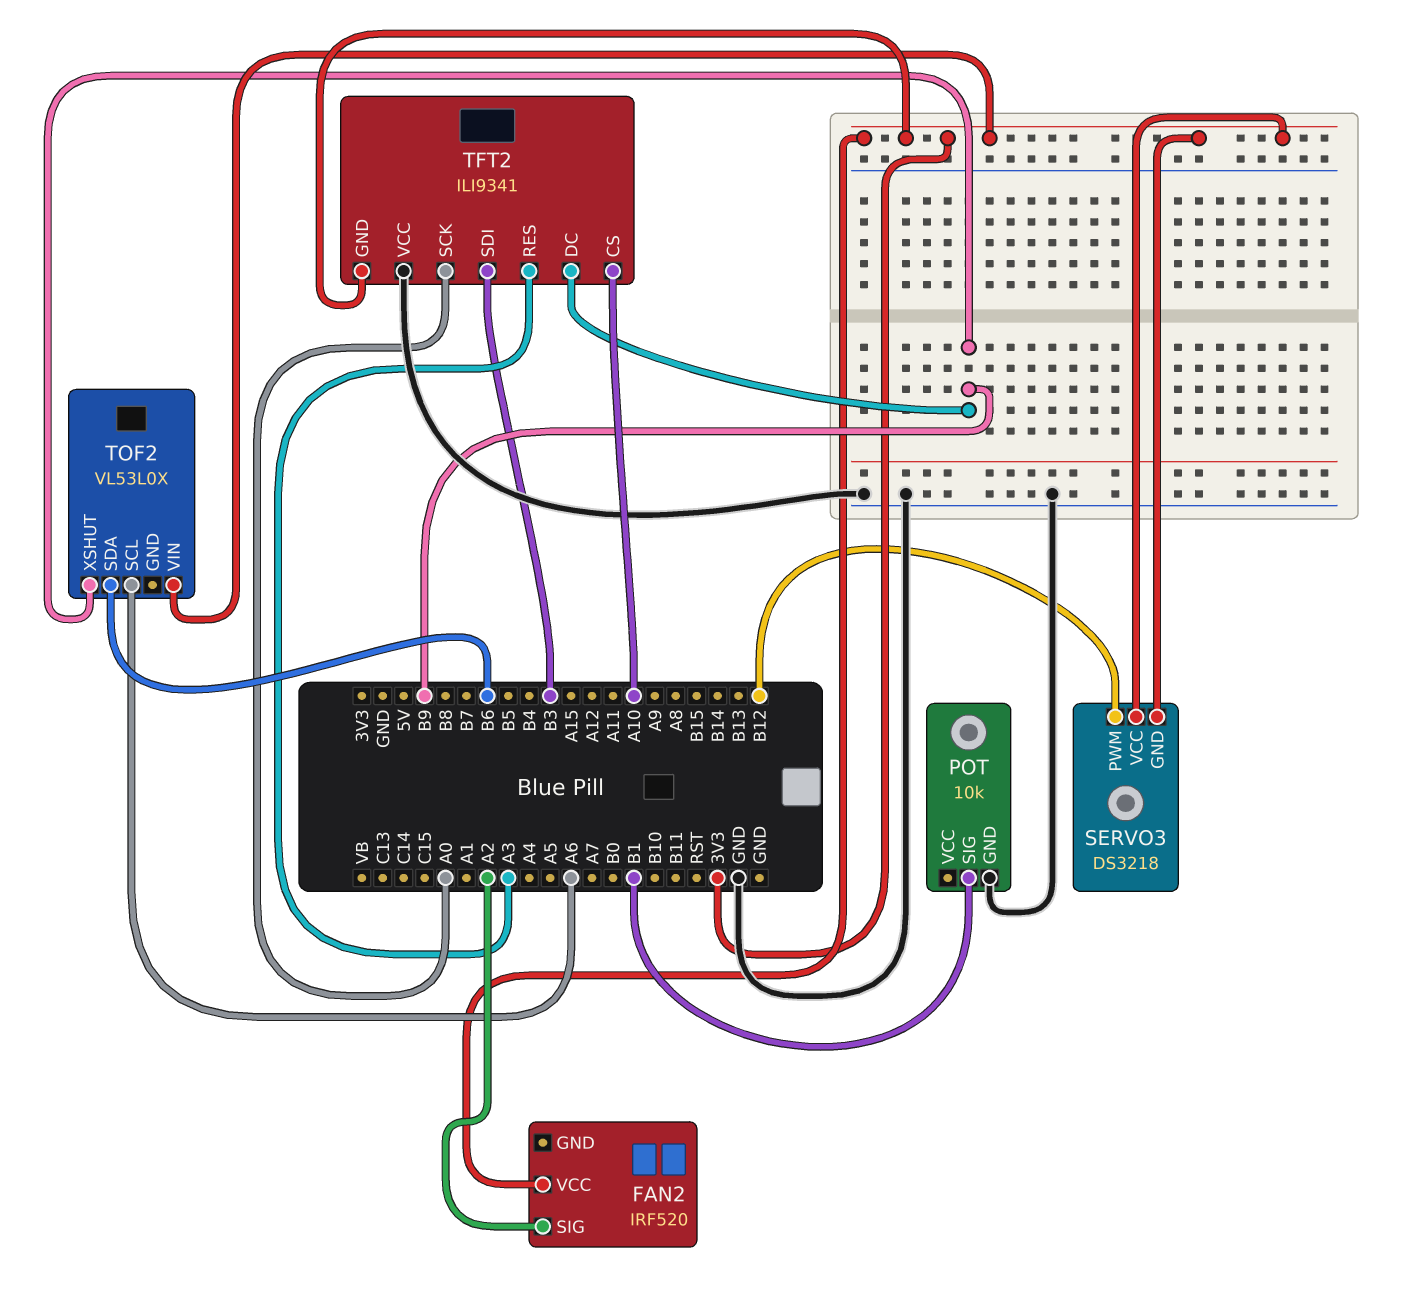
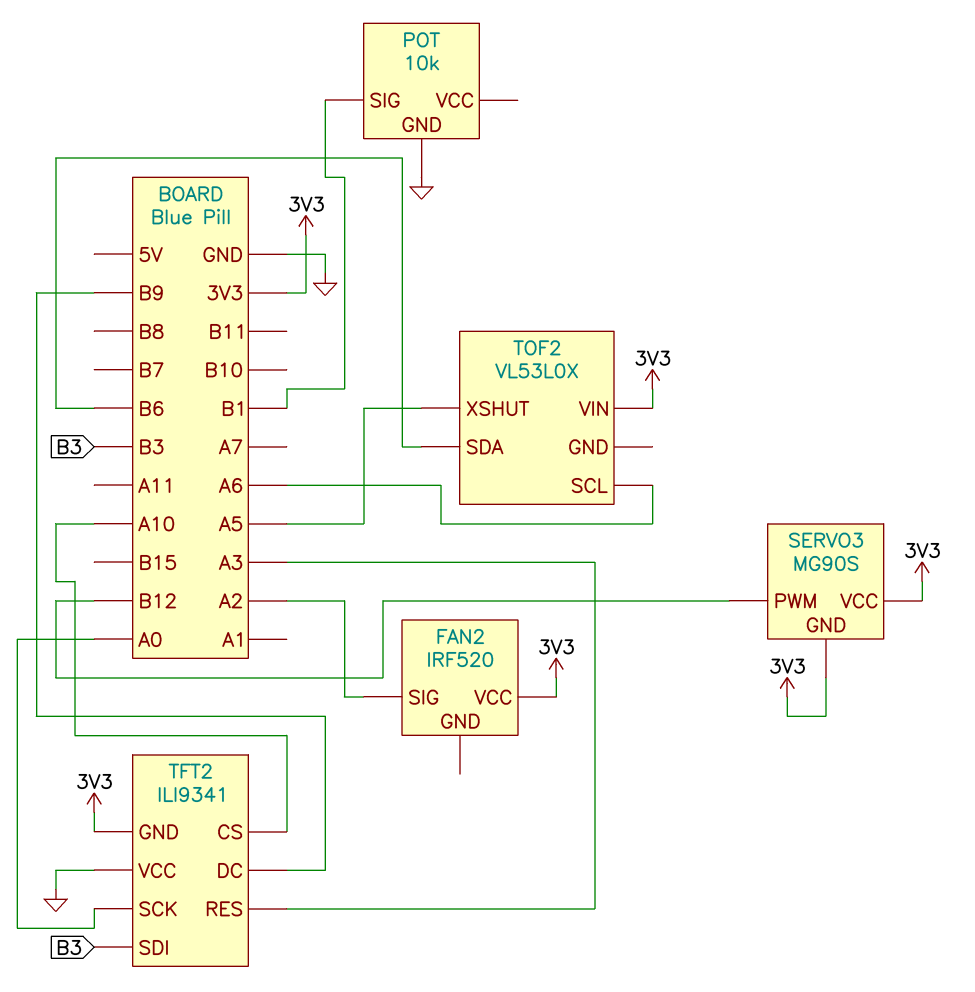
SERVO3: DS3218 -> MG90S
TOF2 pin XSHUT: B9 -> A5

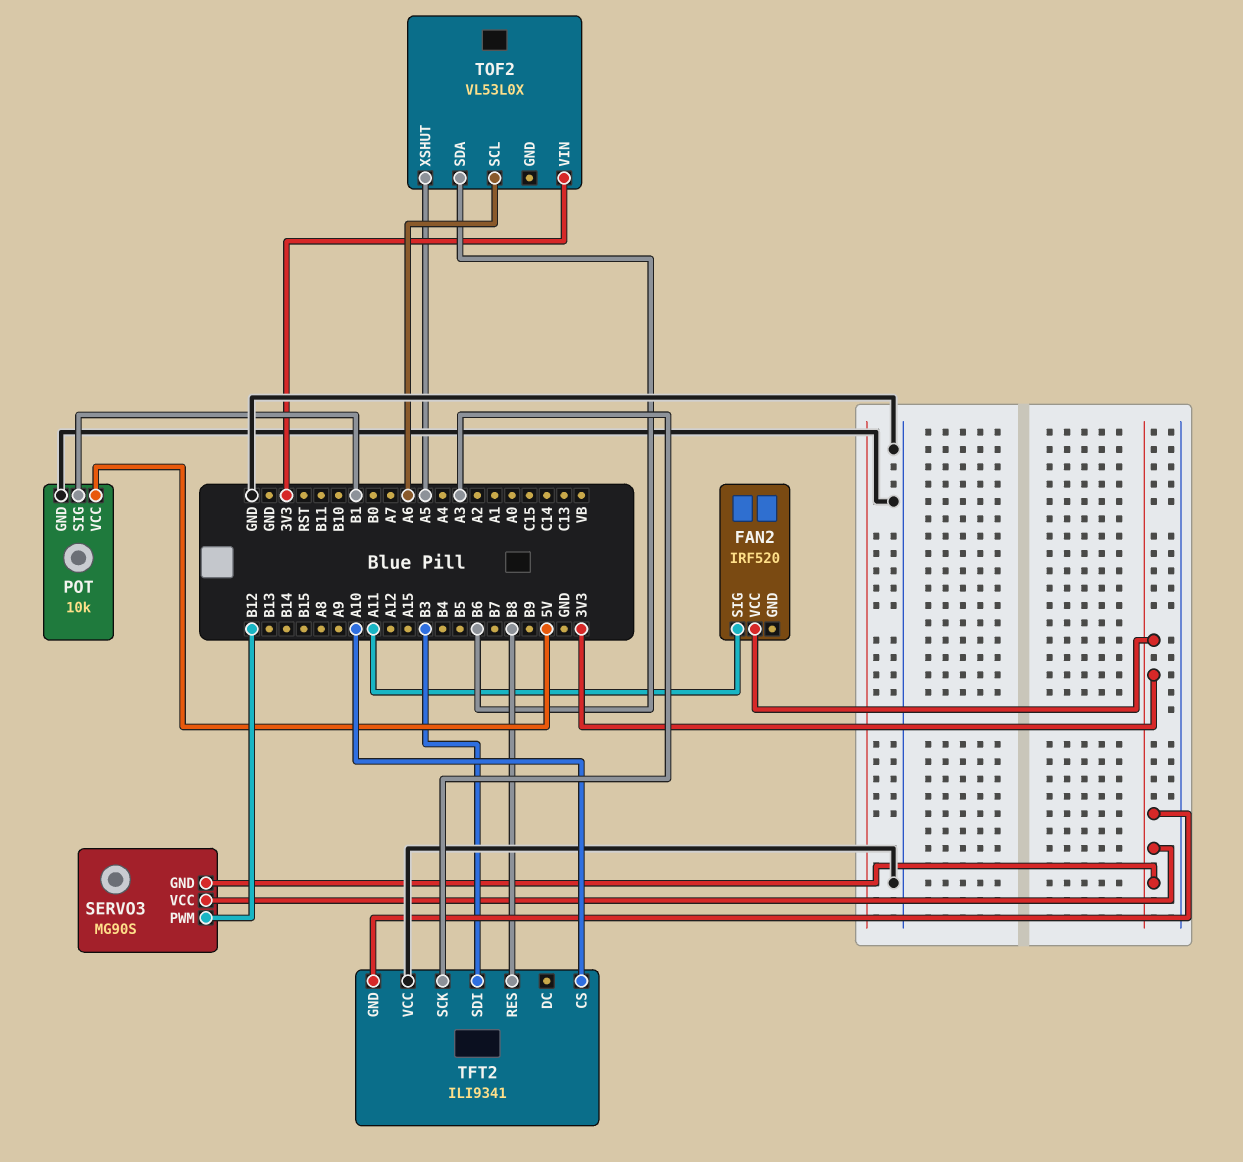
FAN2 pin SIG: A2 -> A11
POT pin VCC: none -> 5V
TFT2 pin DC: B9 -> none
TFT2 pin RES: A3 -> B8
TFT2 pin SCK: A0 -> A3

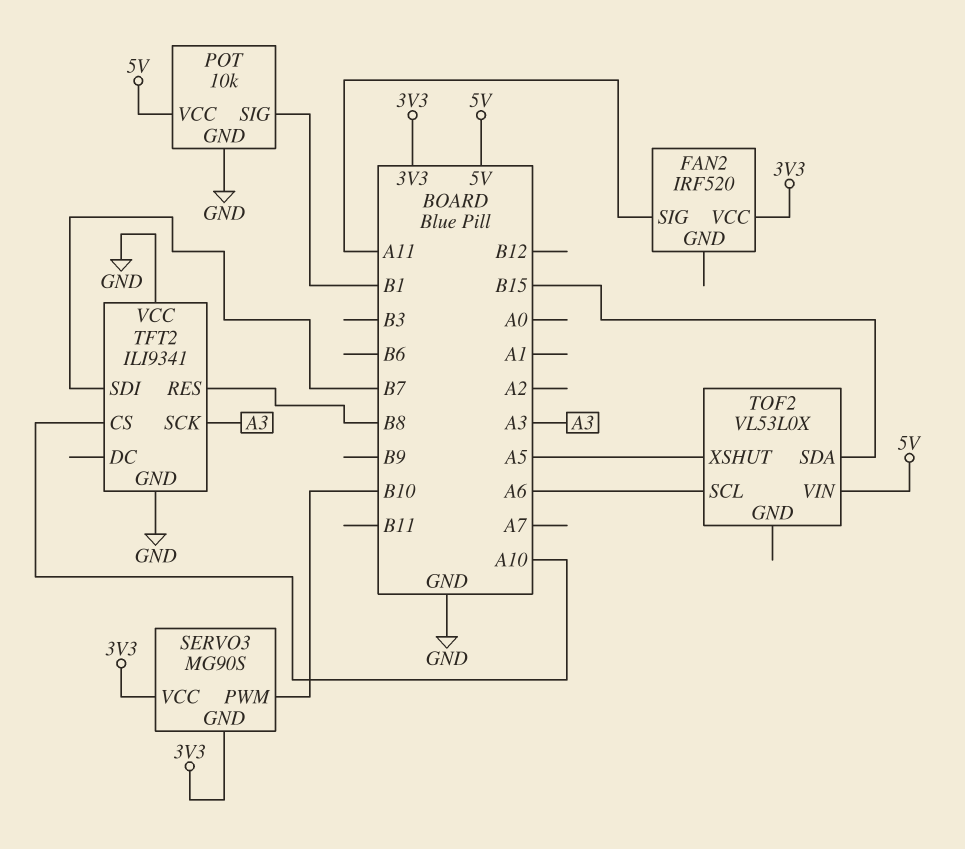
SERVO3 pin PWM: B12 -> B10
TFT2 pin GND: 3V3 -> GND
TFT2 pin SDI: B3 -> B7
TOF2 pin SDA: B6 -> B15
TOF2 pin VIN: 3V3 -> 5V

